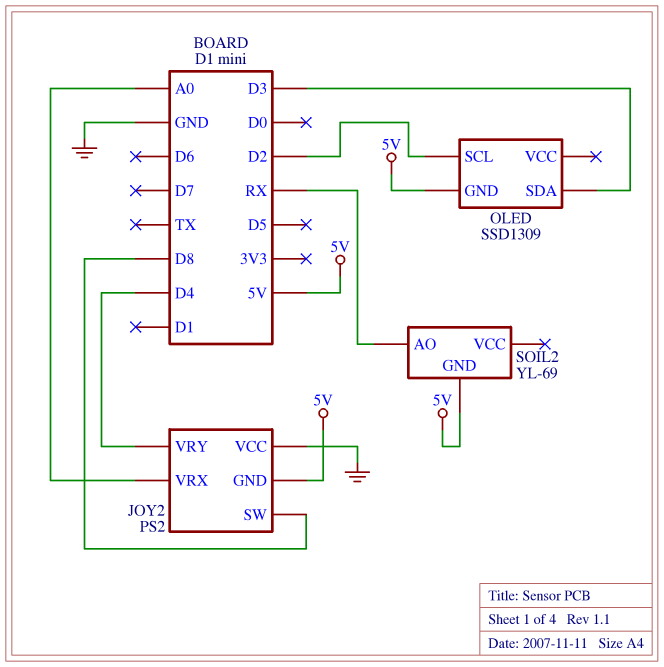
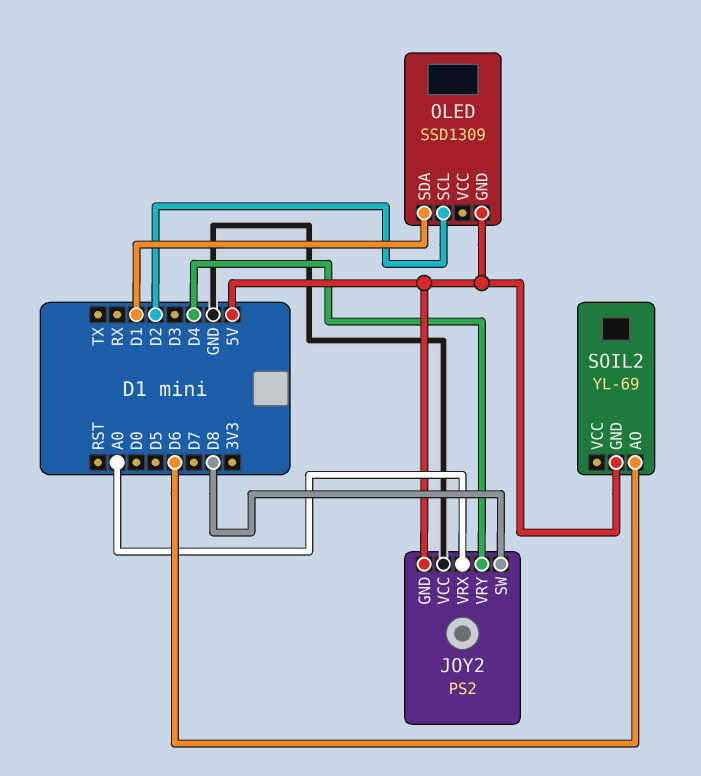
OLED pin SDA: D3 -> D1
SOIL2 pin AO: RX -> D6

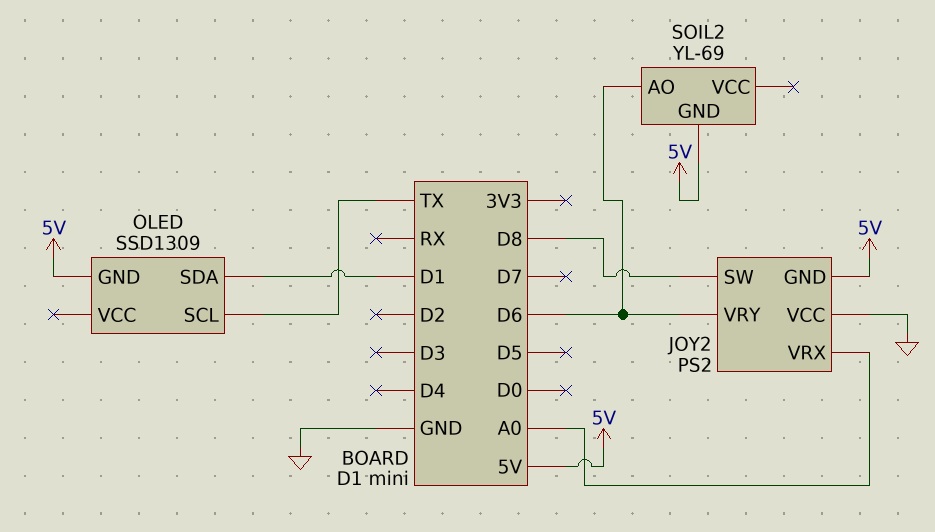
JOY2 pin VRY: D4 -> D6
OLED pin SCL: D2 -> TX

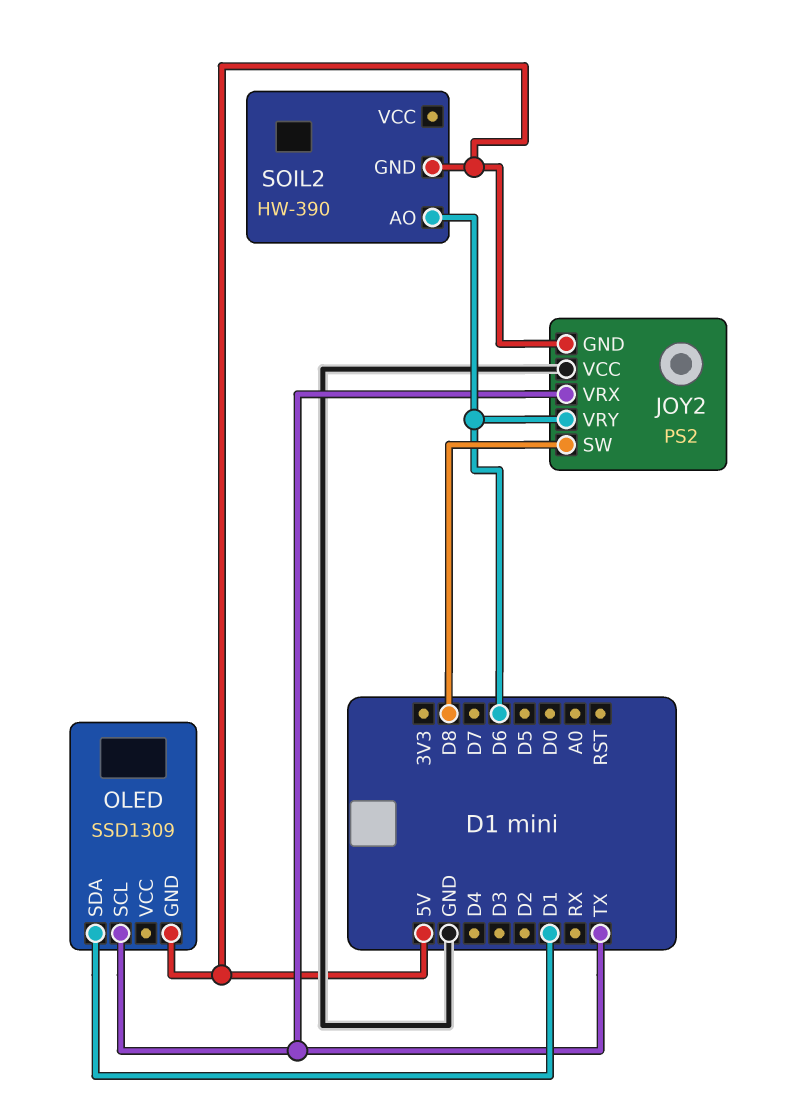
JOY2 pin VRX: A0 -> TX
SOIL2: YL-69 -> HW-390

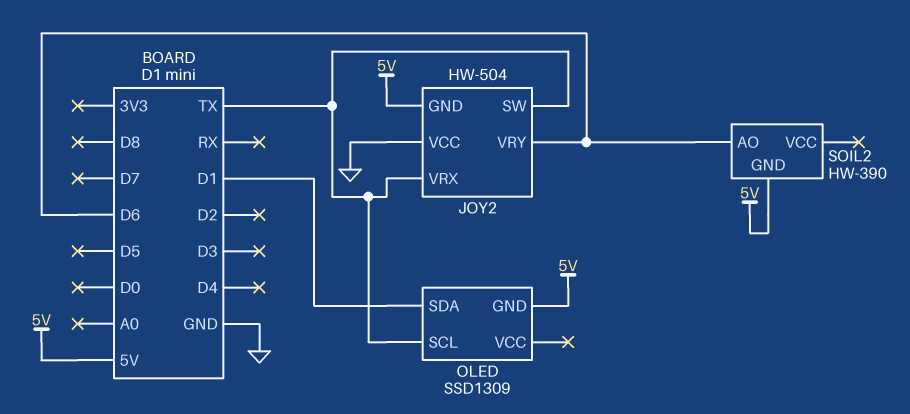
JOY2: PS2 -> HW-504
JOY2 pin SW: D8 -> TX

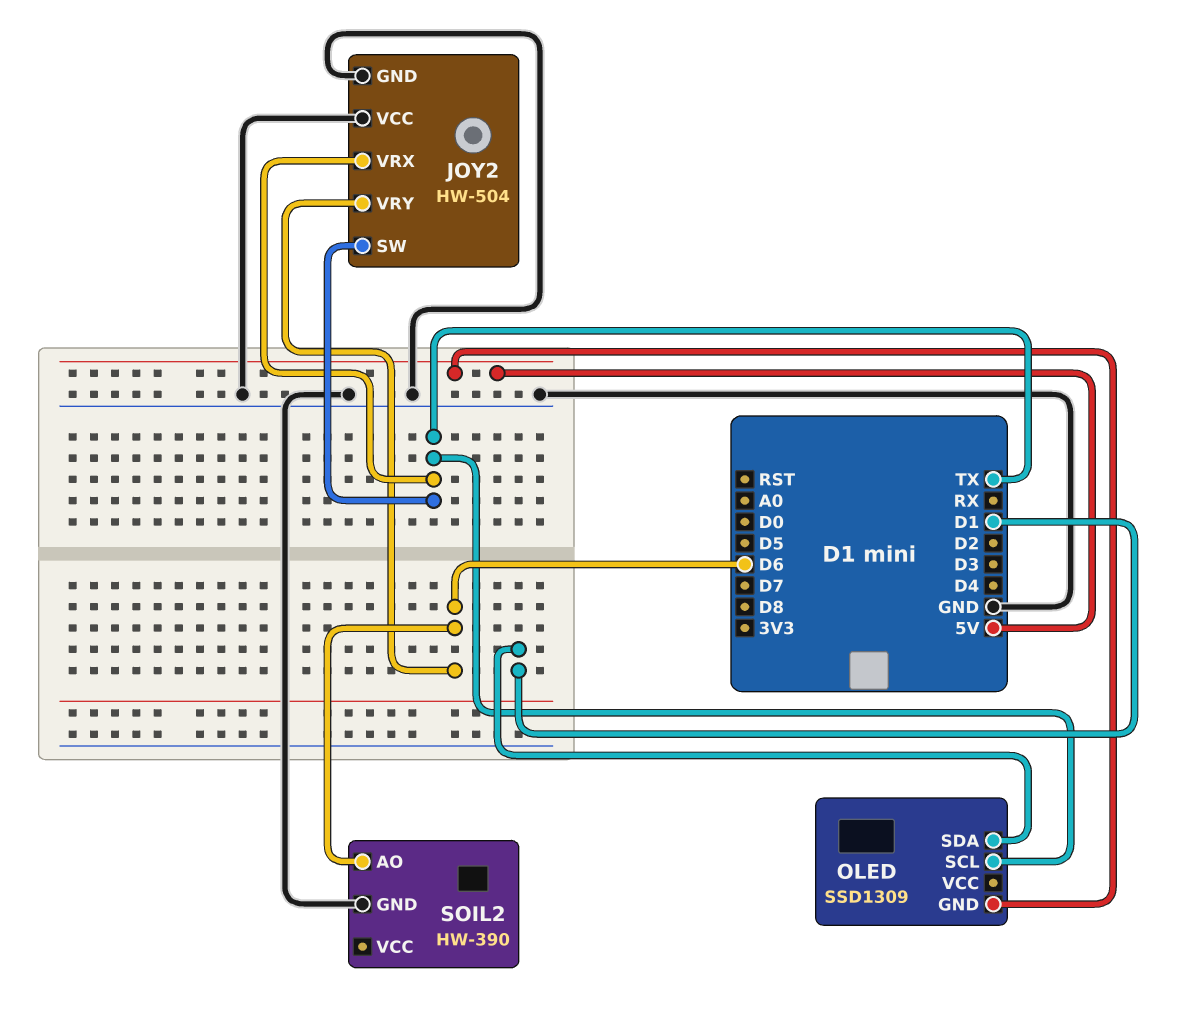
JOY2 pin GND: 5V -> GND
SOIL2 pin GND: 5V -> GND

